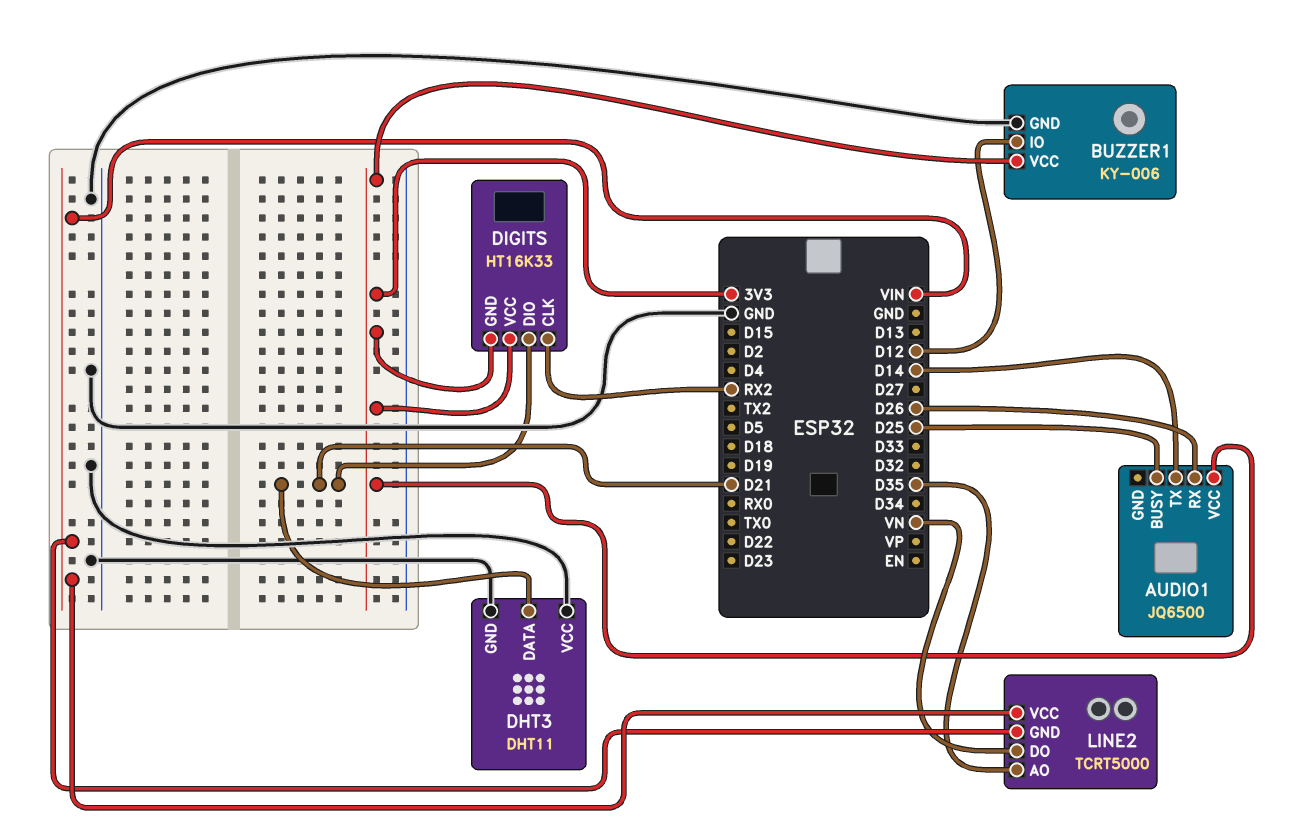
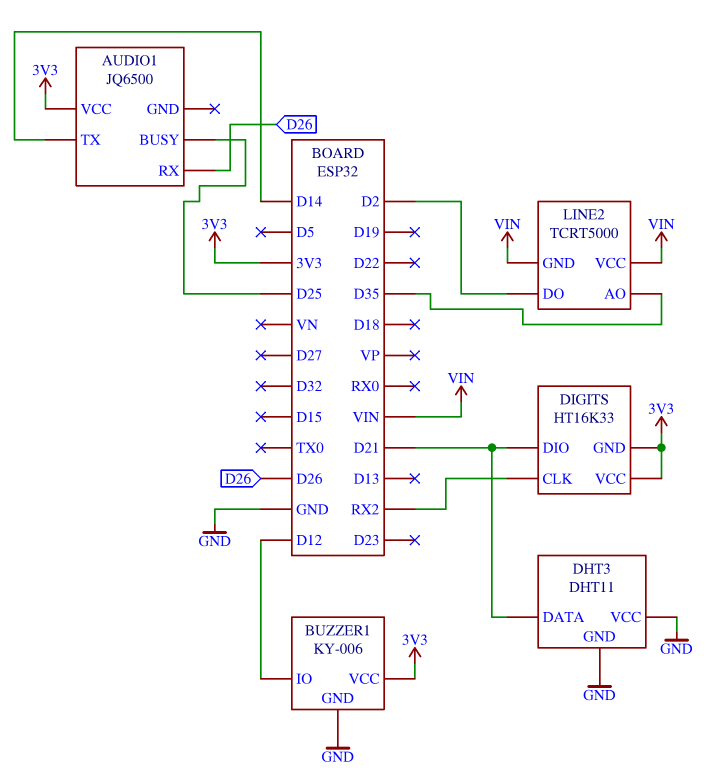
LINE2 pin DO: VN -> D2

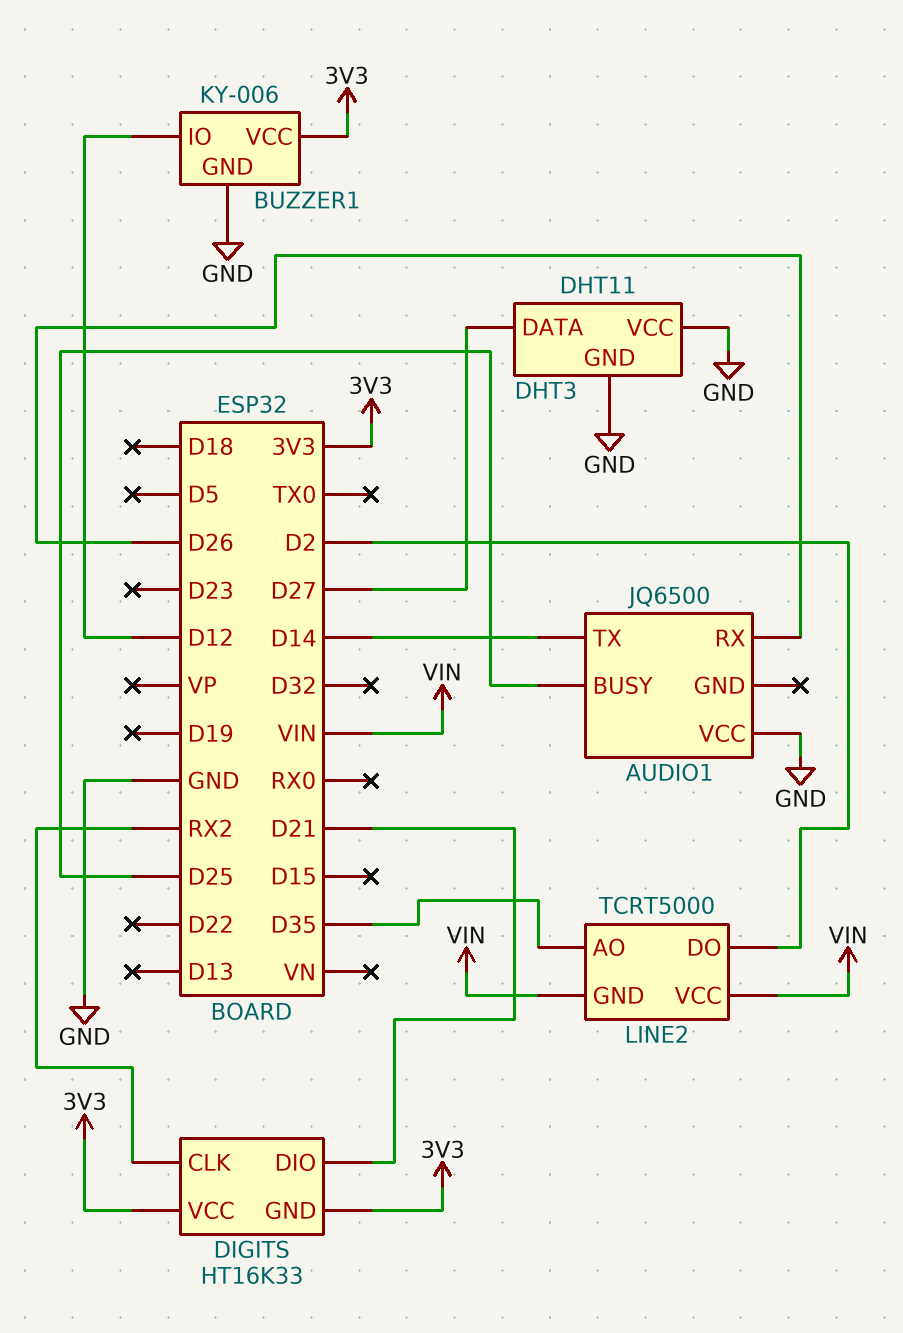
AUDIO1 pin VCC: 3V3 -> GND
DHT3 pin DATA: D21 -> D27

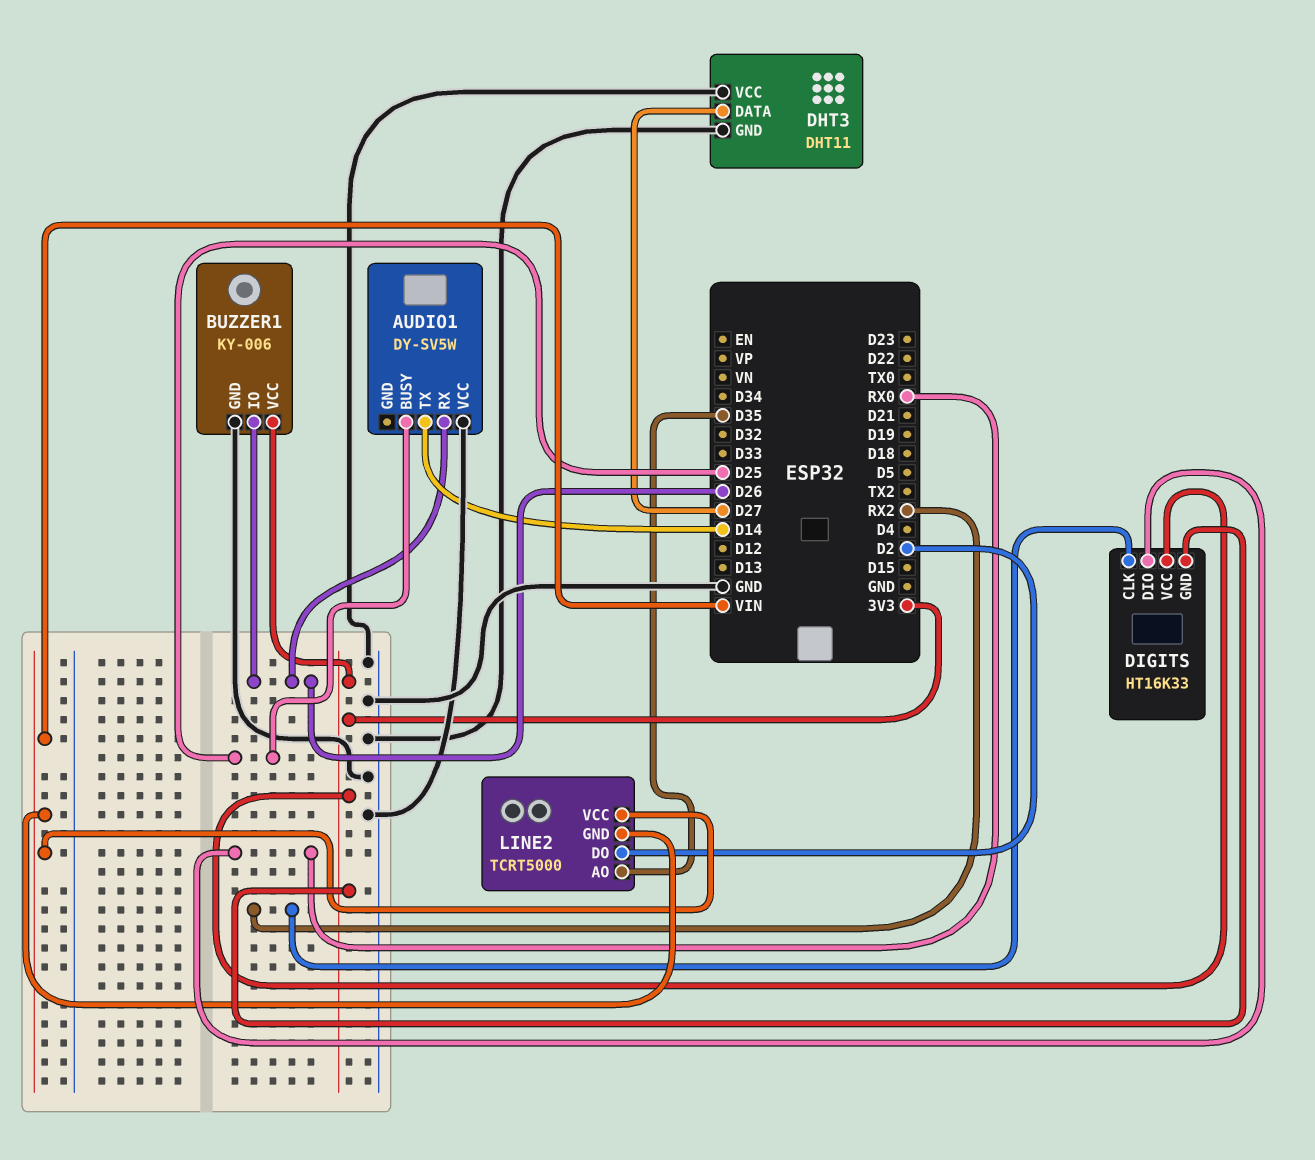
AUDIO1: JQ6500 -> DY-SV5W
BUZZER1 pin IO: D12 -> D26
DIGITS pin DIO: D21 -> RX0

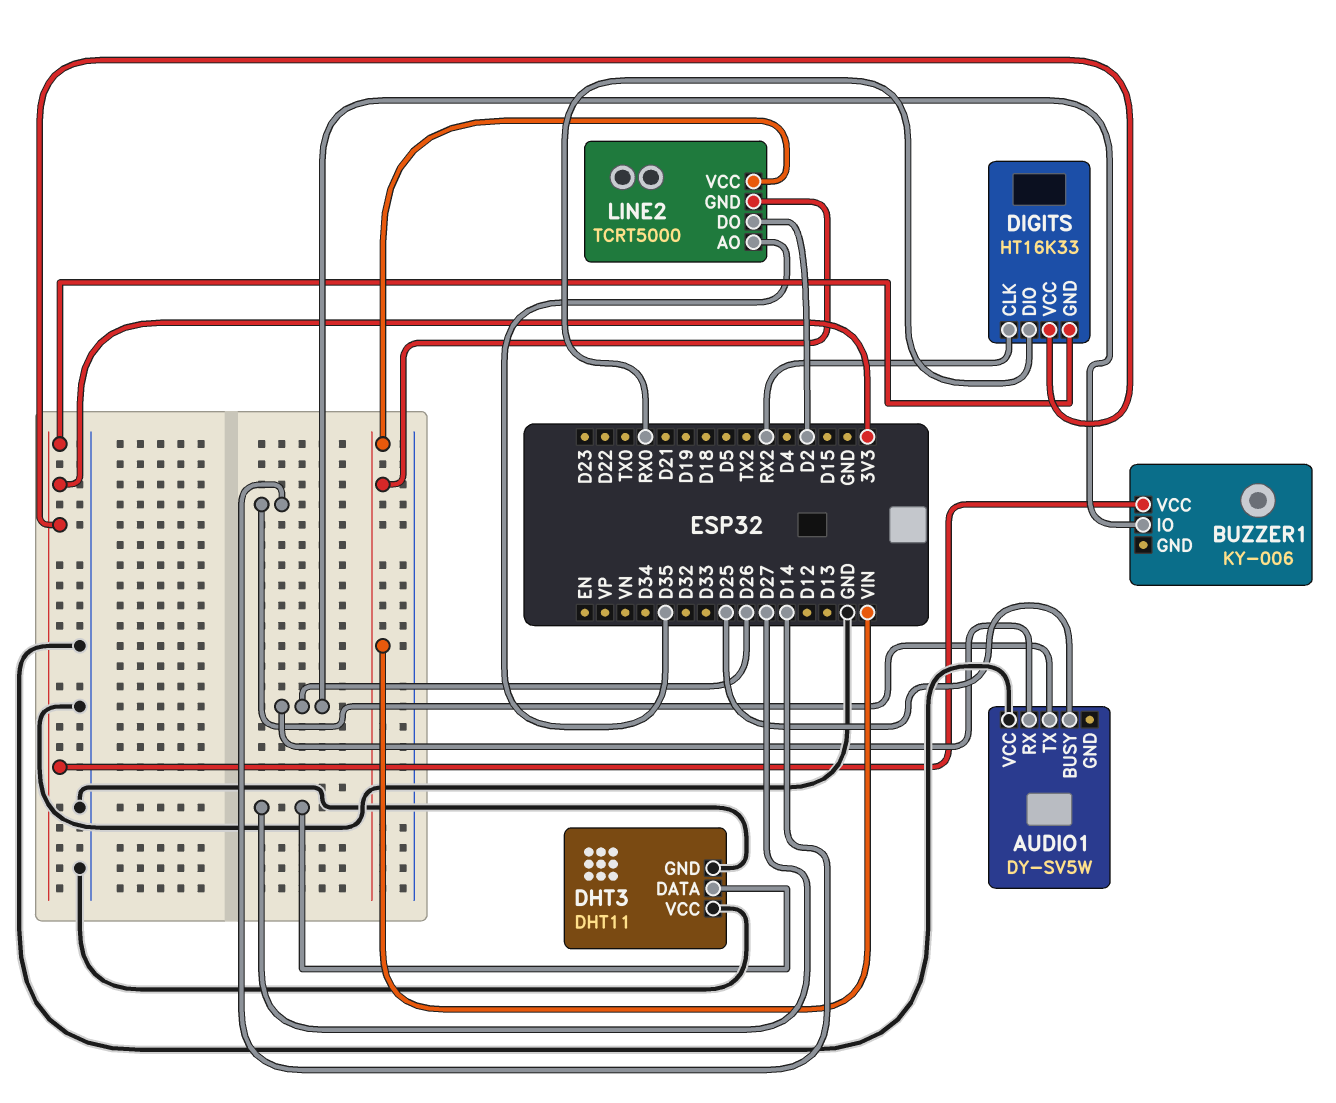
BUZZER1 pin GND: GND -> none

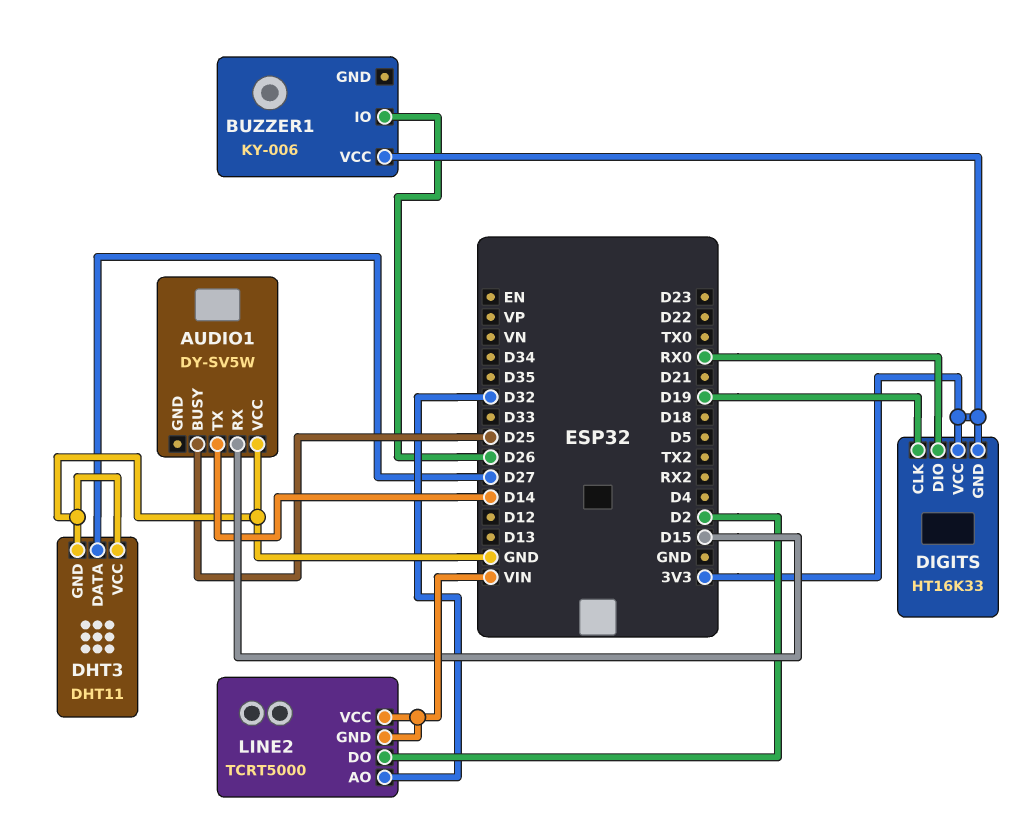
AUDIO1 pin RX: D26 -> D15
DIGITS pin CLK: RX2 -> D19
LINE2 pin AO: D35 -> D32

